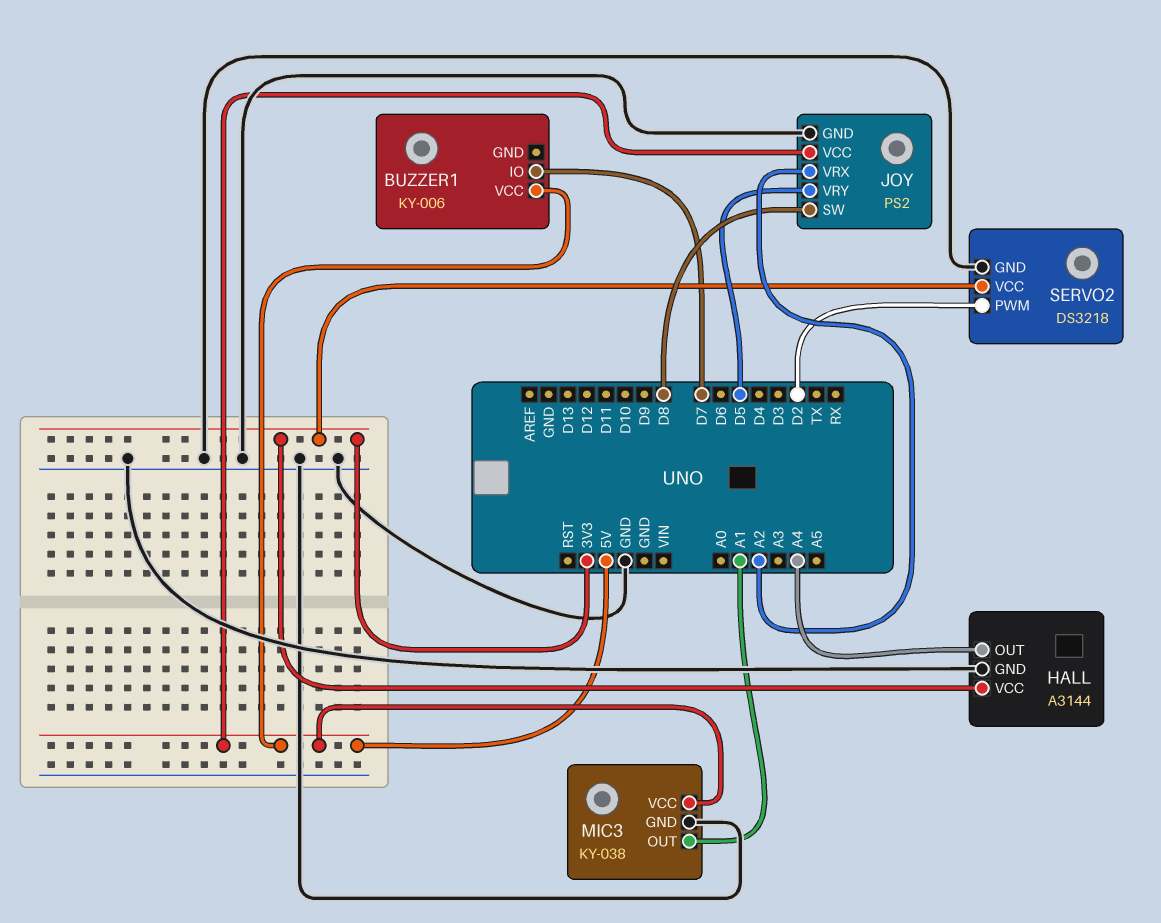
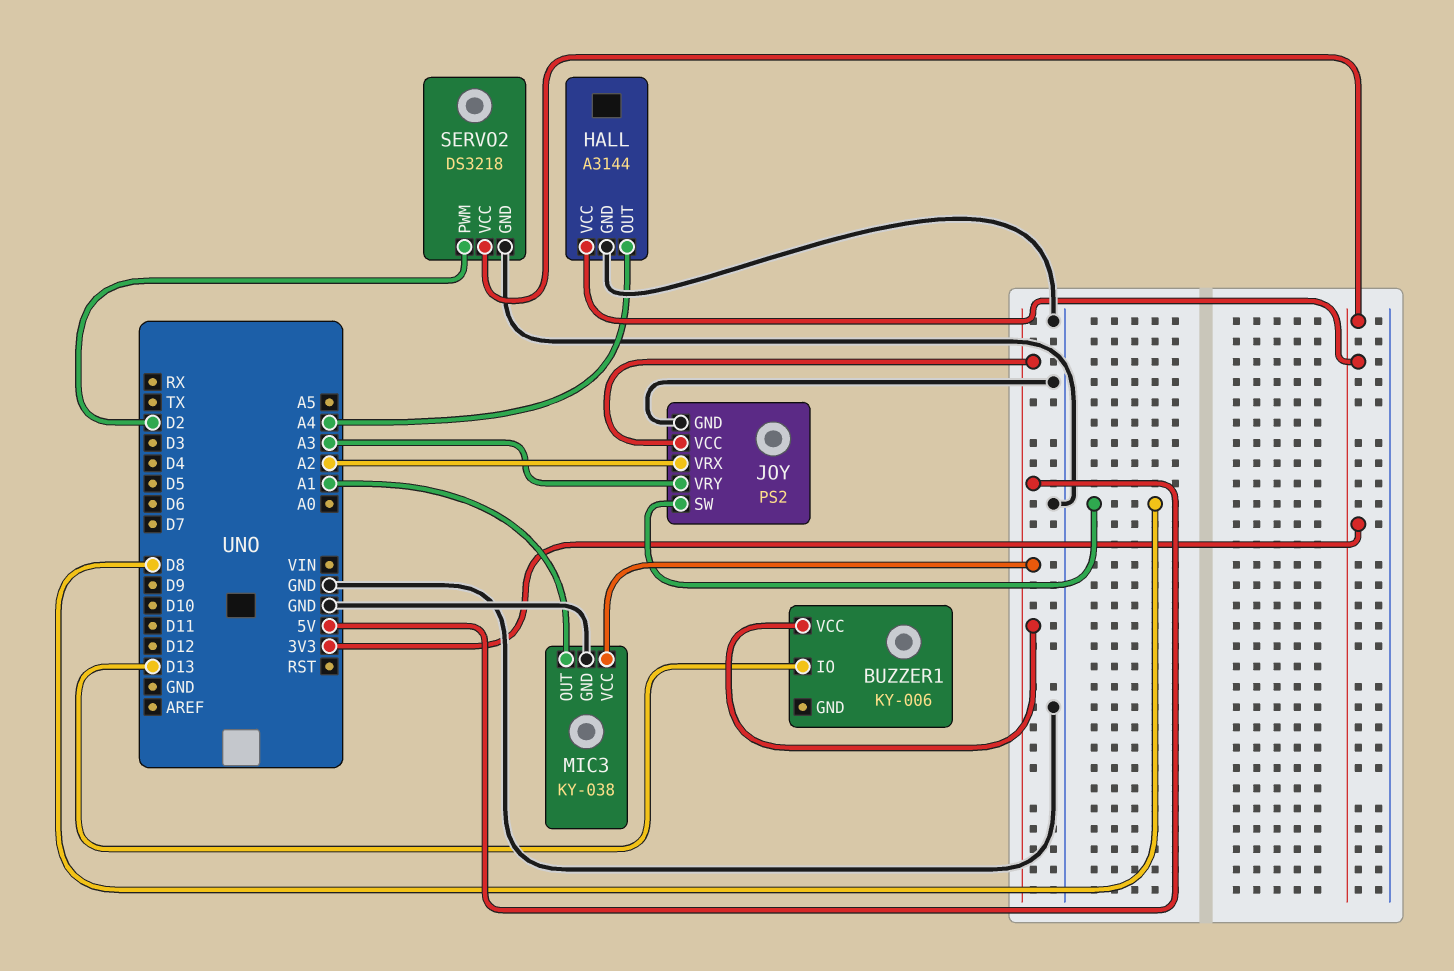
BUZZER1 pin IO: D7 -> D13
JOY pin VRY: D5 -> A3

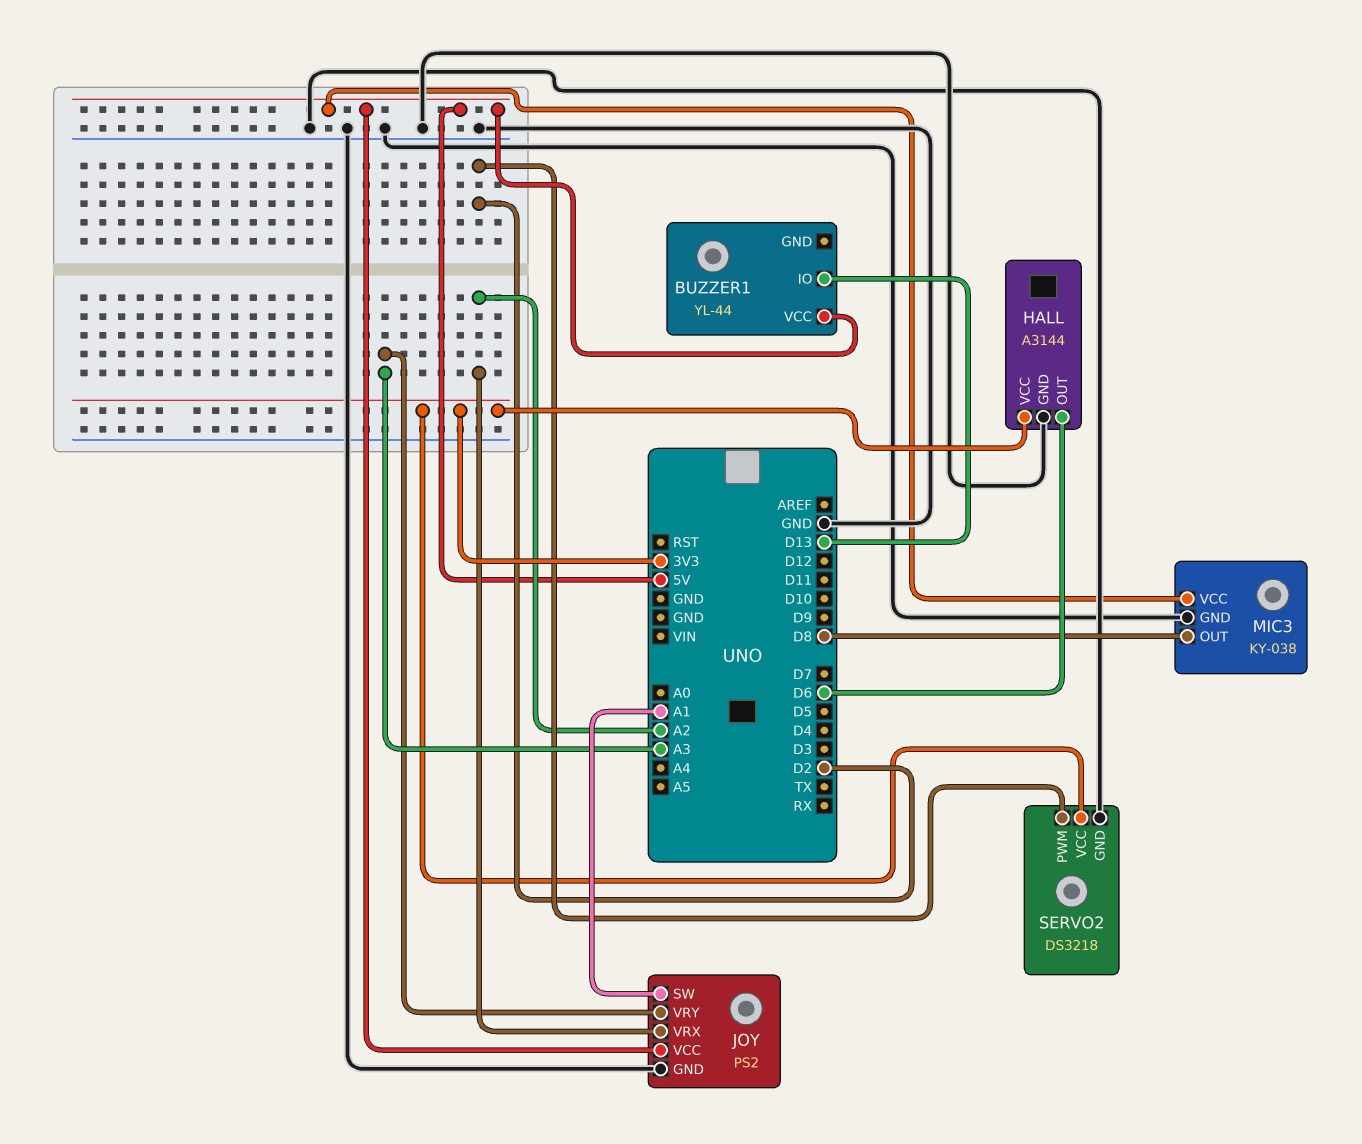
BUZZER1: KY-006 -> YL-44
HALL pin OUT: A4 -> D6
JOY pin SW: D8 -> A1
MIC3 pin OUT: A1 -> D8

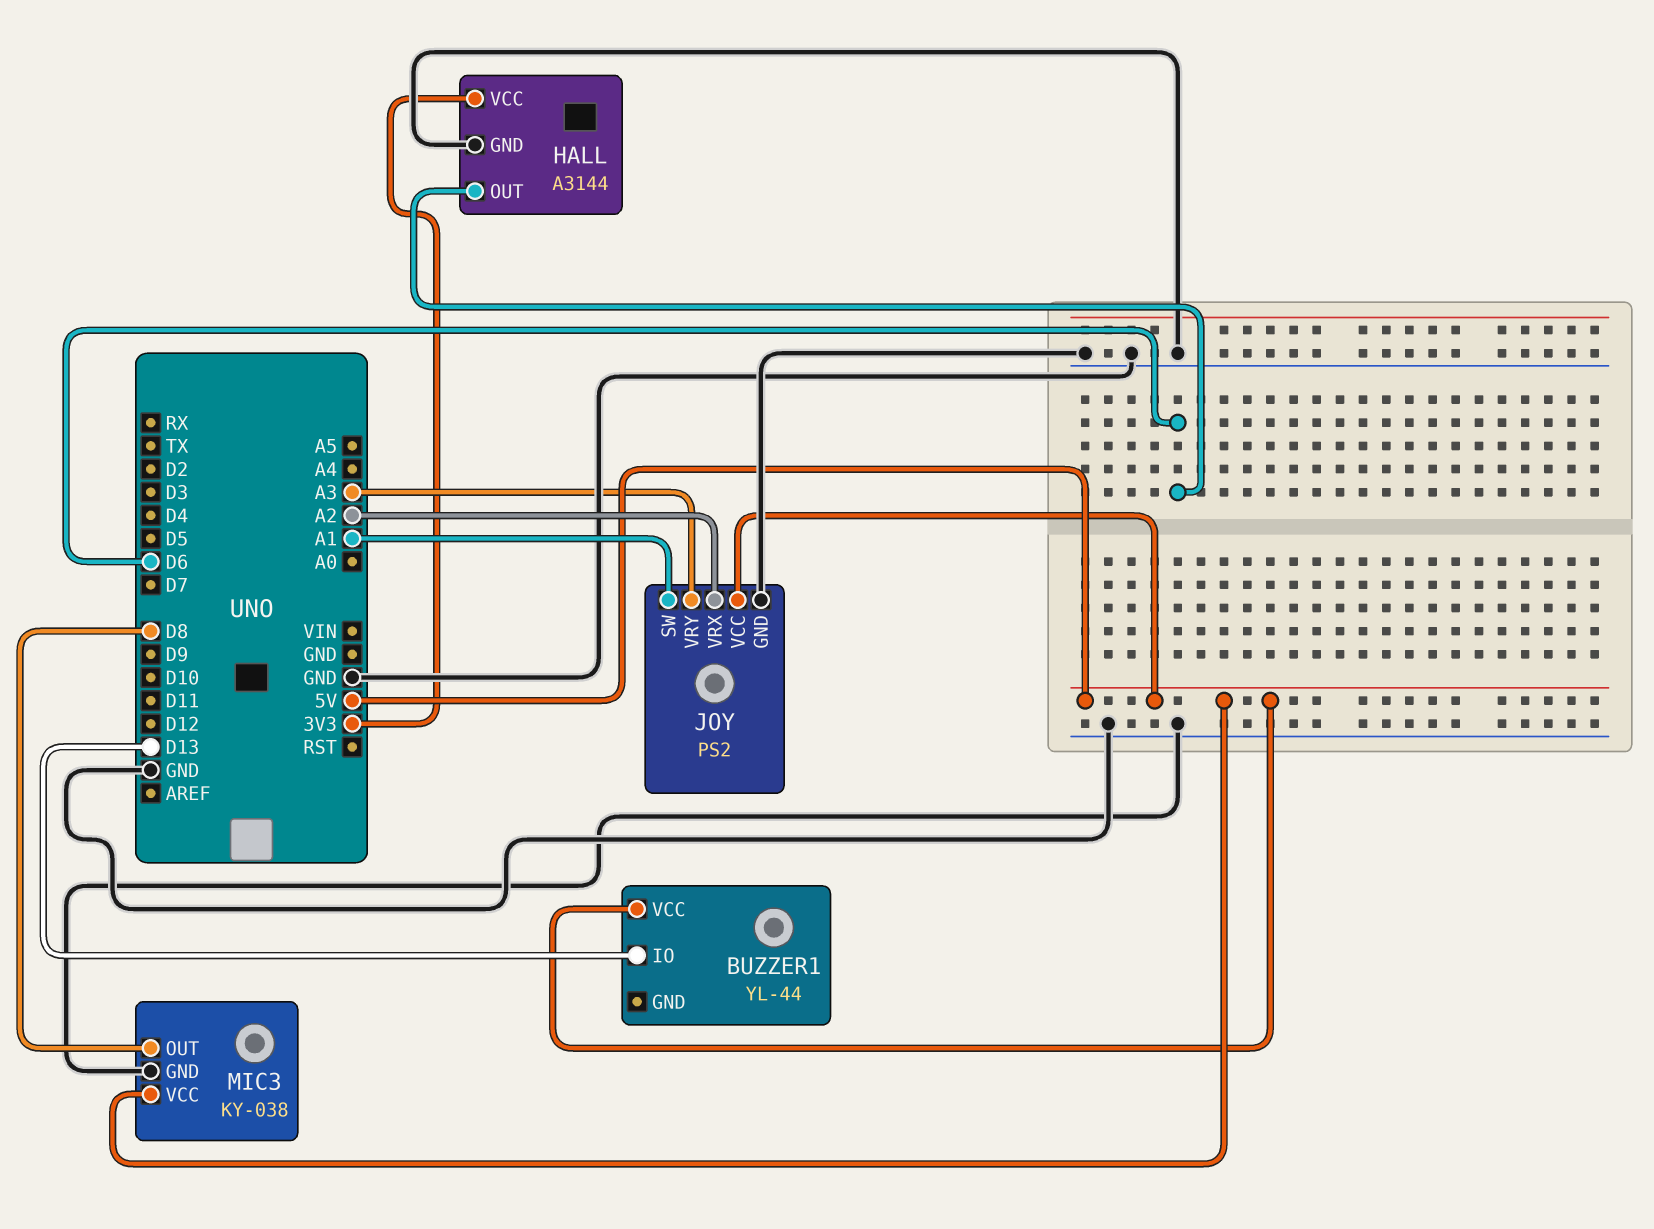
SERVO2: DS3218 -> none
SERVO2 pin GND: GND -> none
SERVO2 pin PWM: D2 -> none
SERVO2 pin VCC: 3V3 -> none

